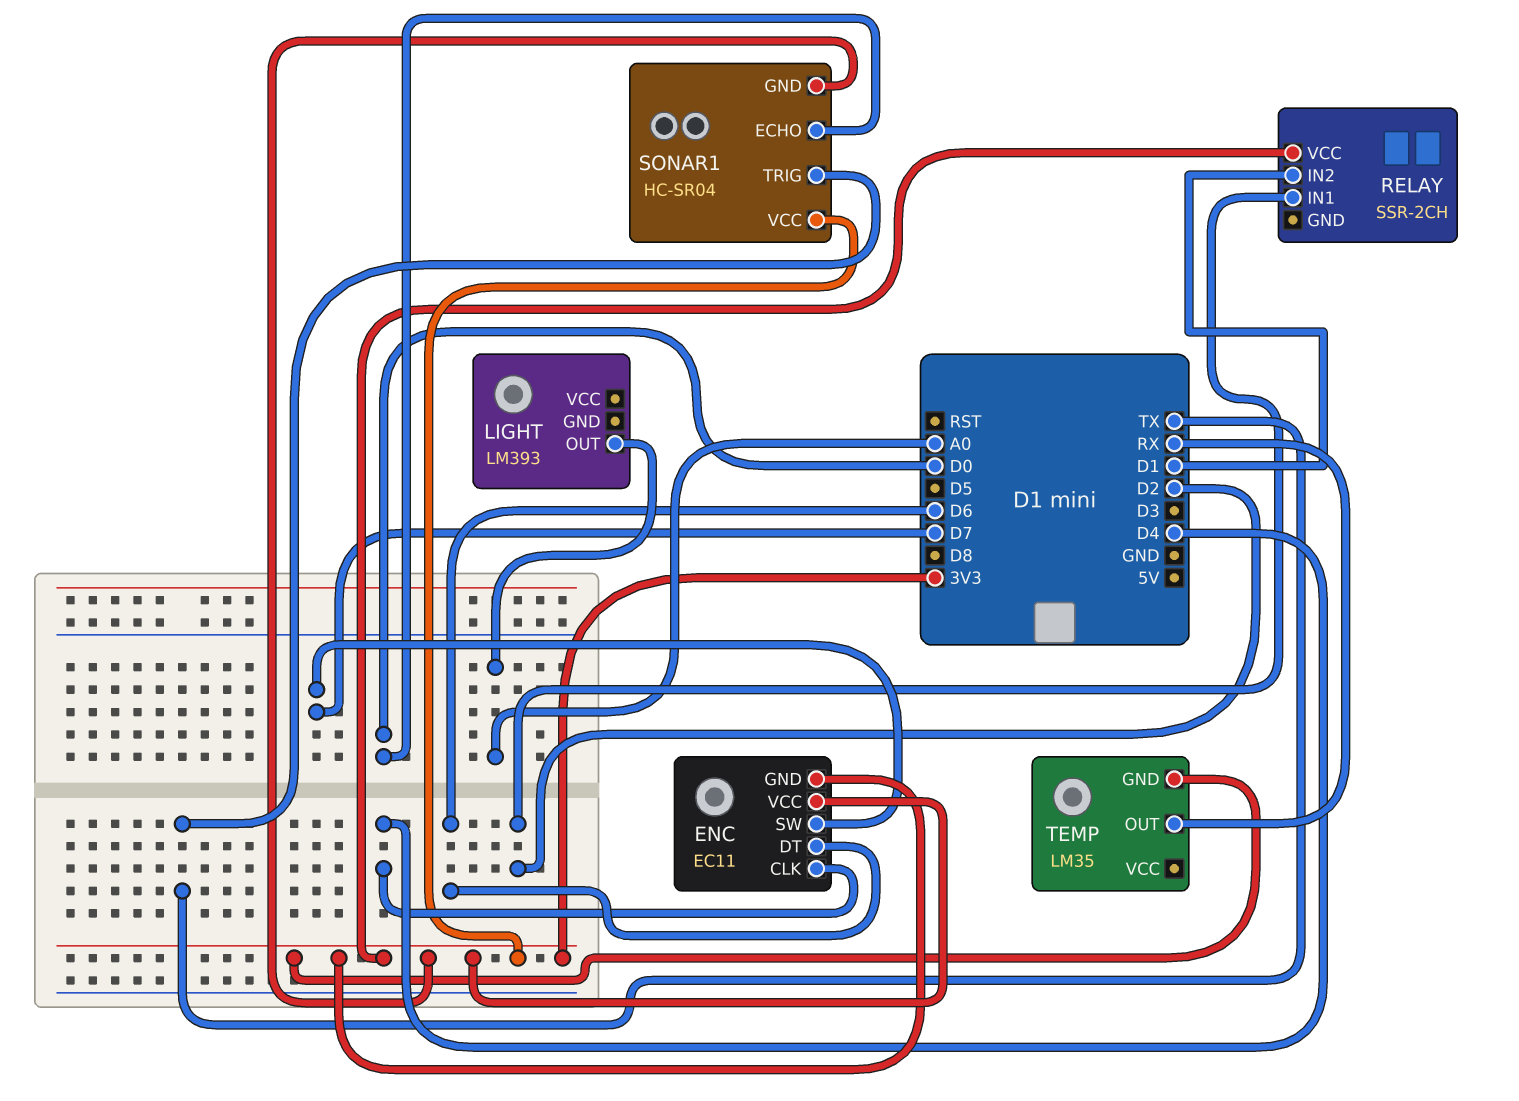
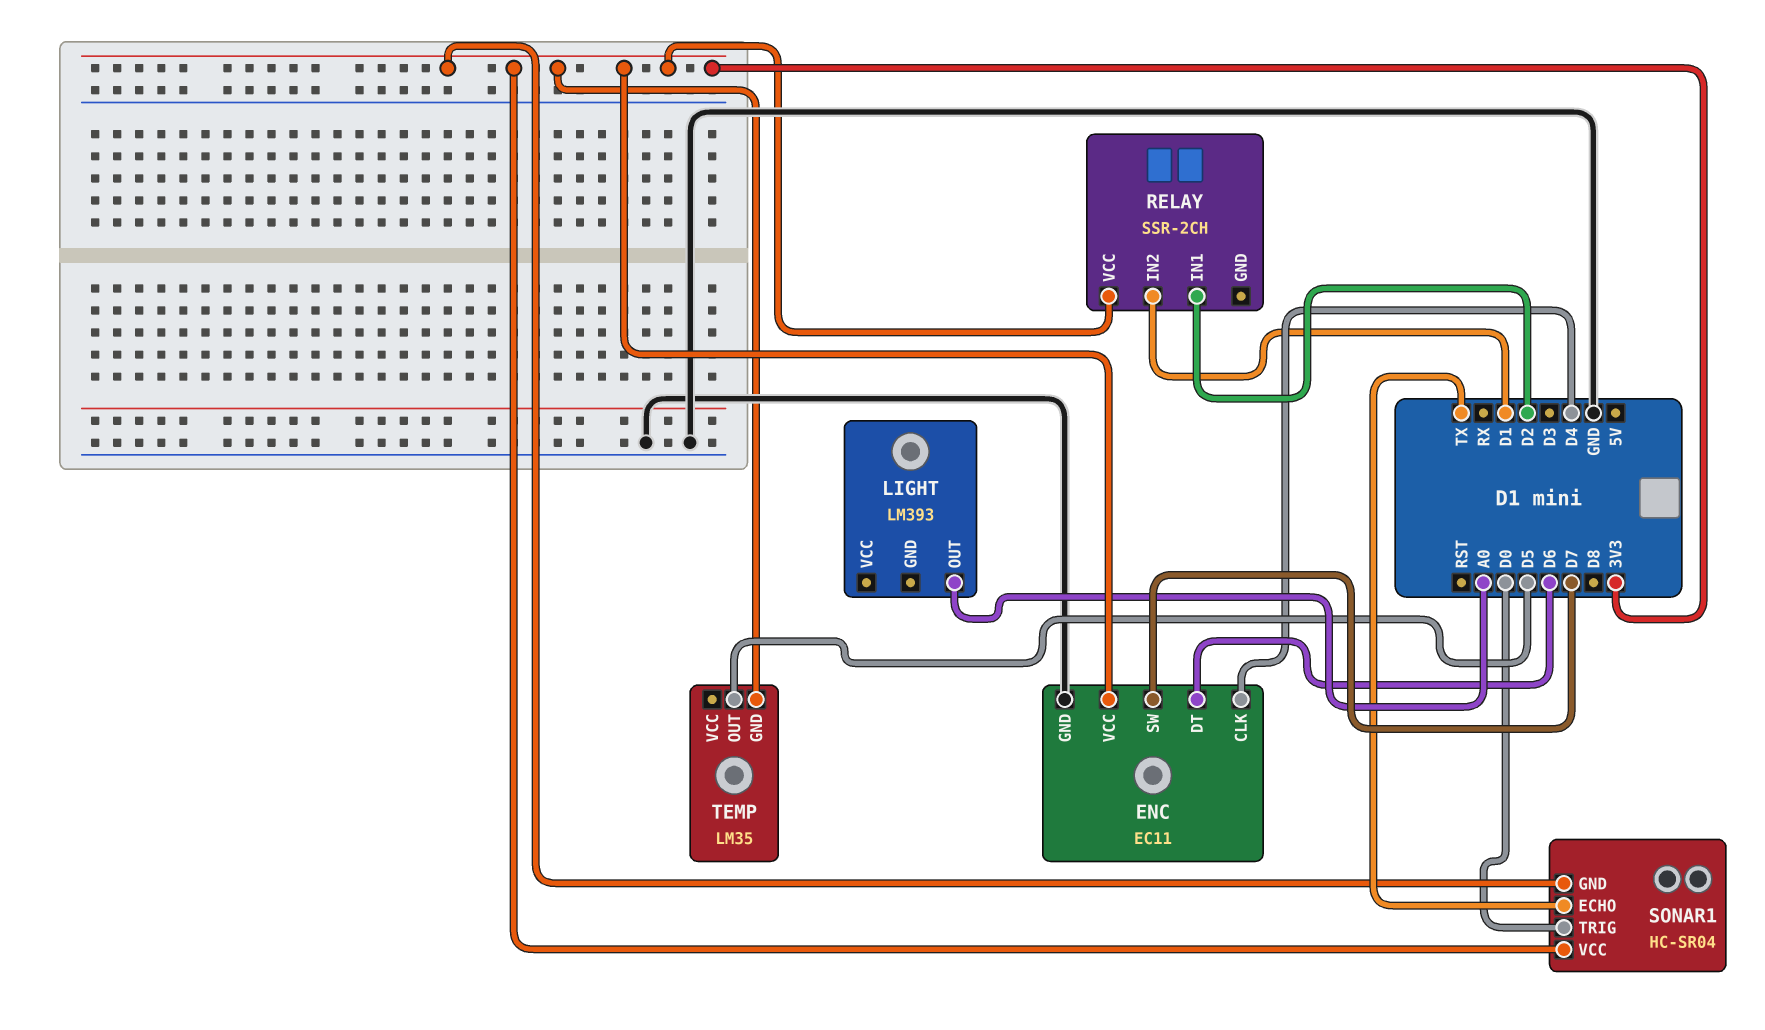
ENC pin GND: 3V3 -> GND
SONAR1 pin ECHO: D0 -> TX
SONAR1 pin TRIG: TX -> D0
TEMP pin OUT: RX -> D5

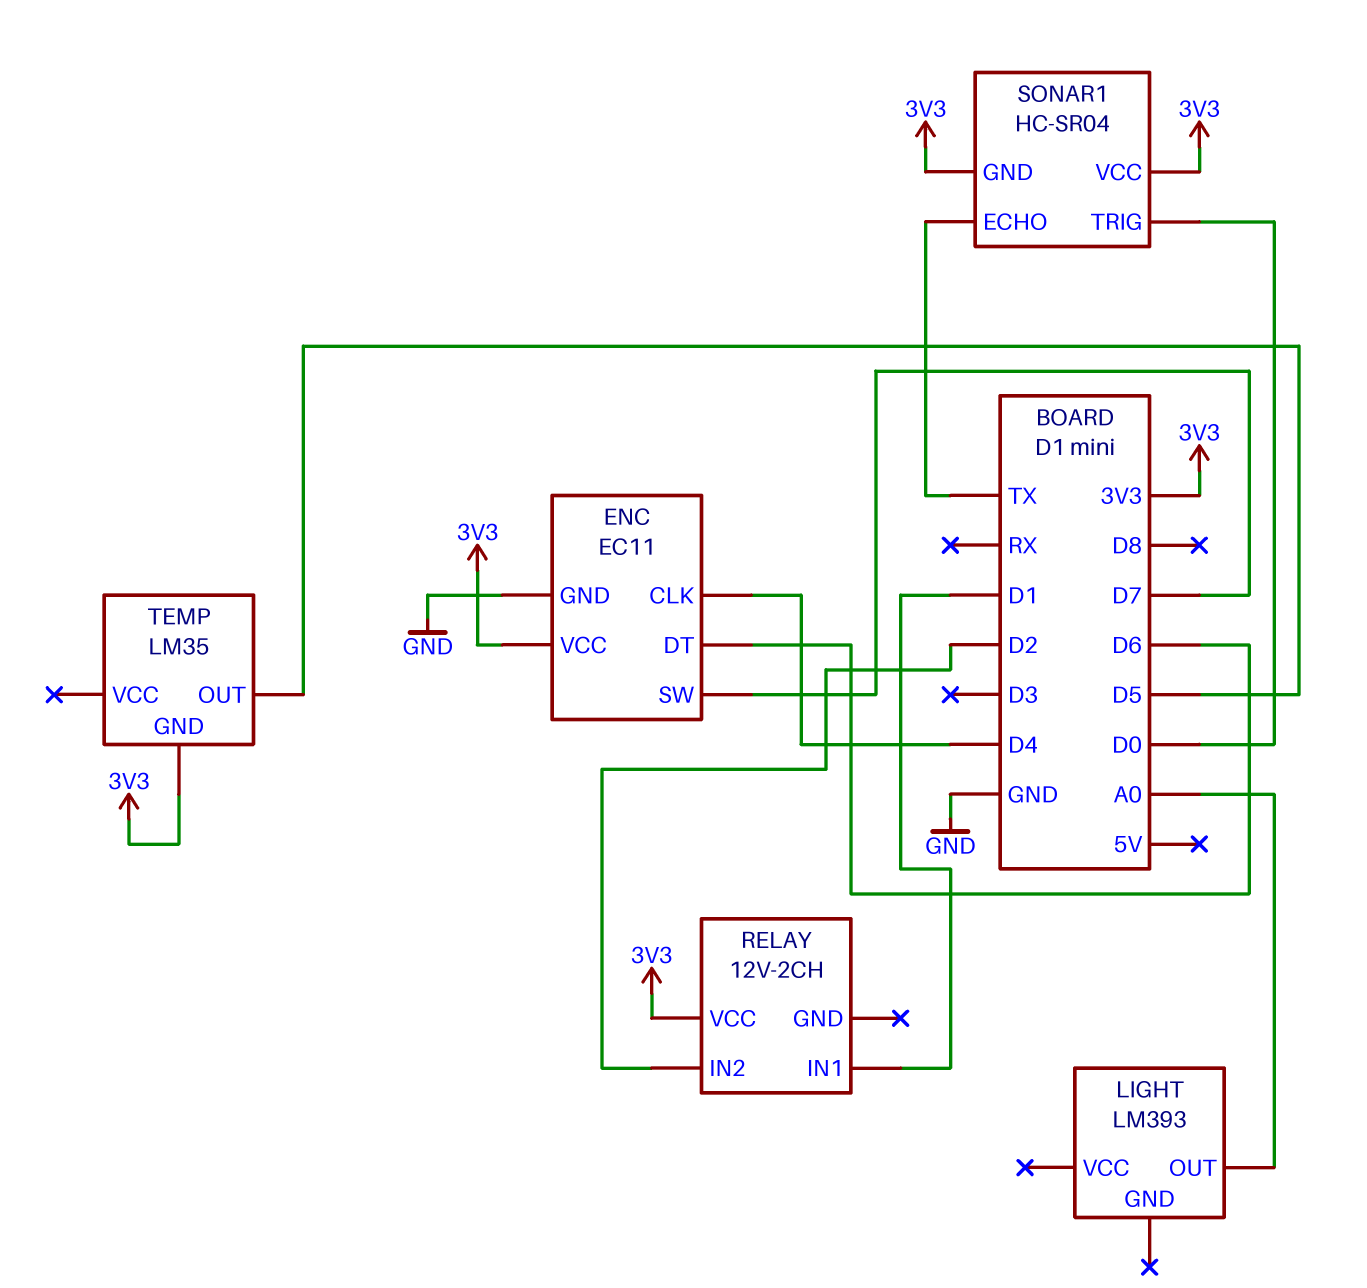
RELAY: SSR-2CH -> 12V-2CH
RELAY pin IN1: D2 -> D1
RELAY pin IN2: D1 -> D2

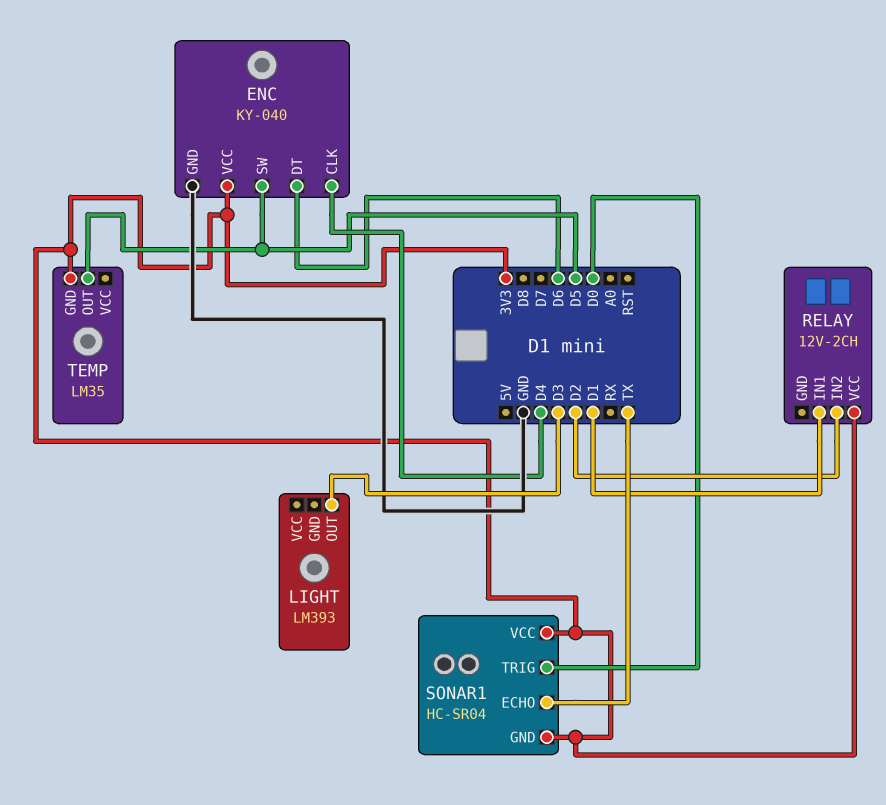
ENC: EC11 -> KY-040
ENC pin SW: D7 -> D5
LIGHT pin OUT: A0 -> D3

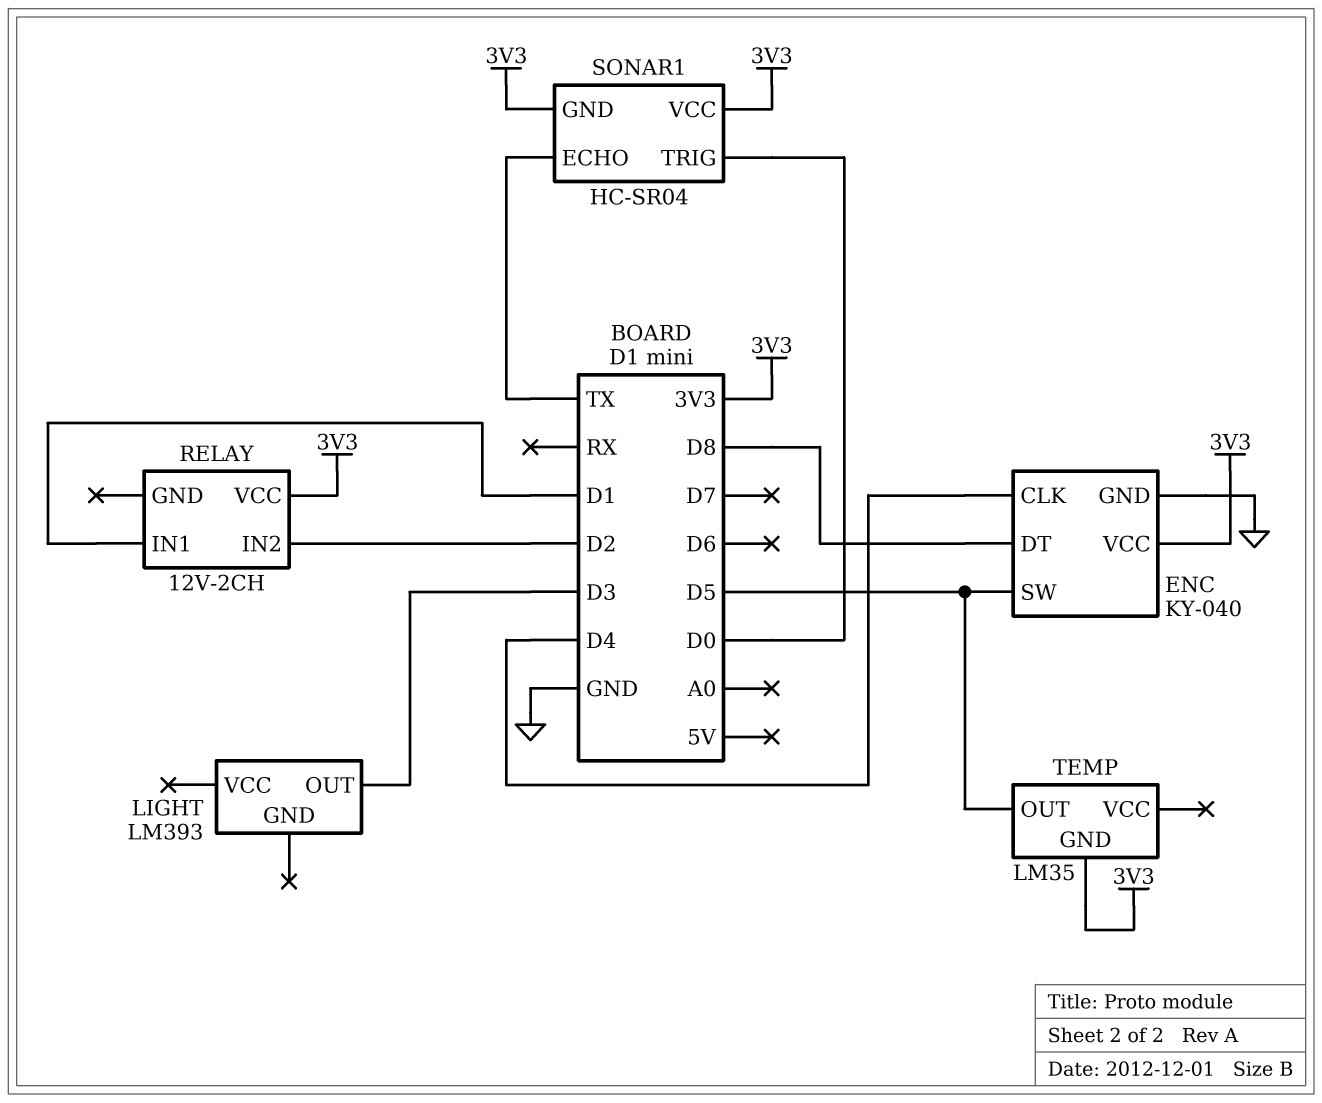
ENC pin DT: D6 -> D8

